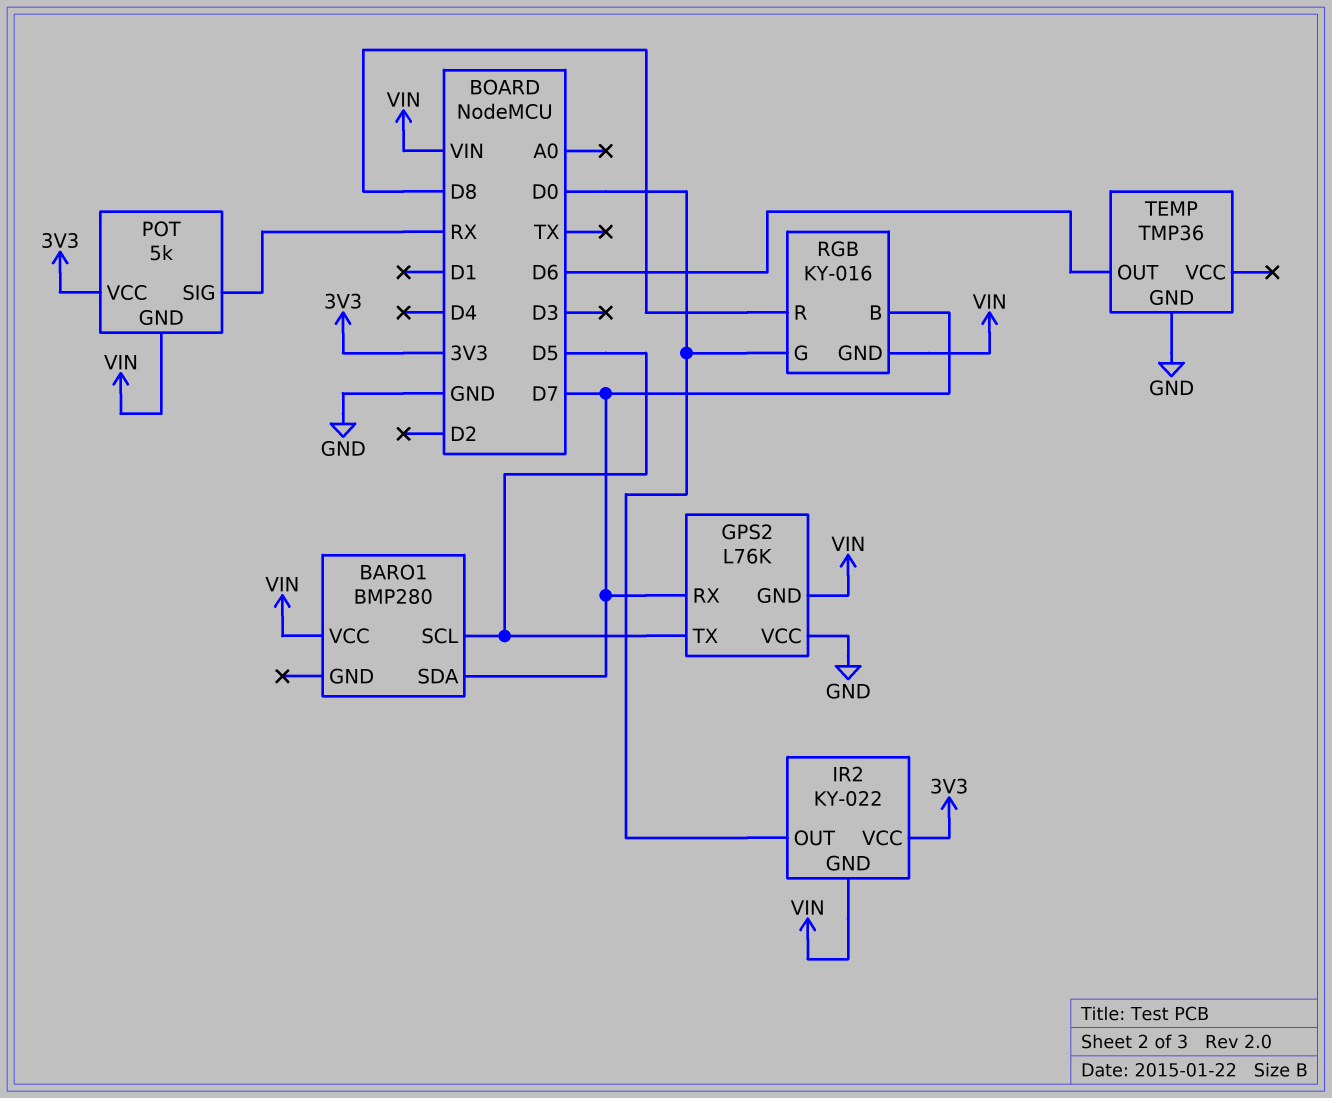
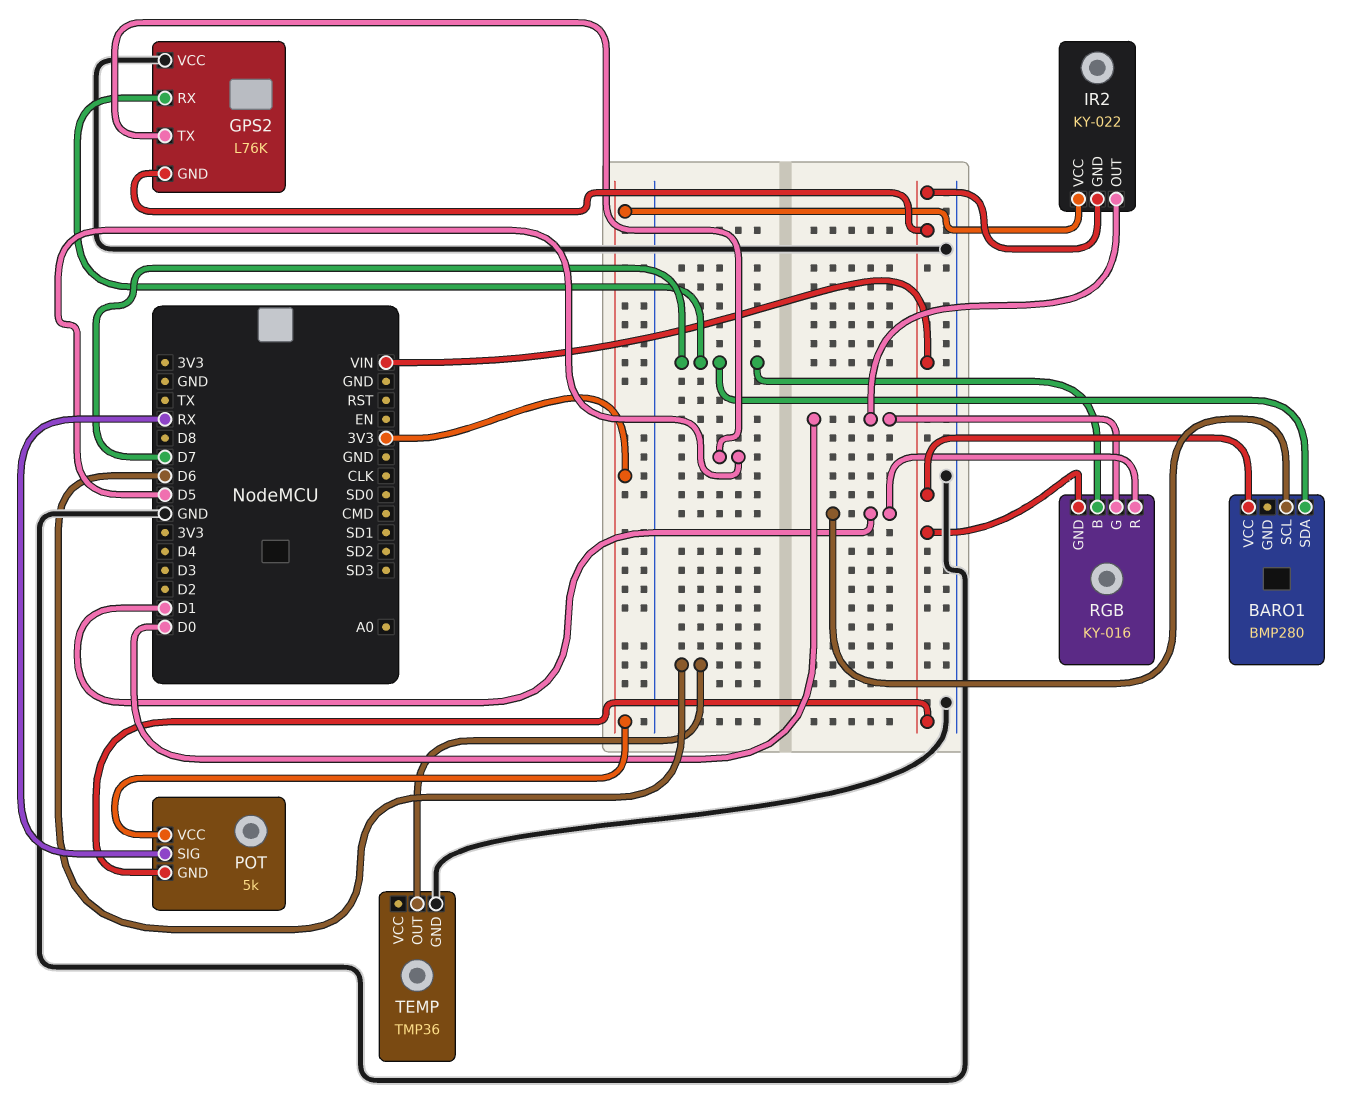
BARO1 pin SCL: D5 -> D1
RGB pin R: D8 -> D1

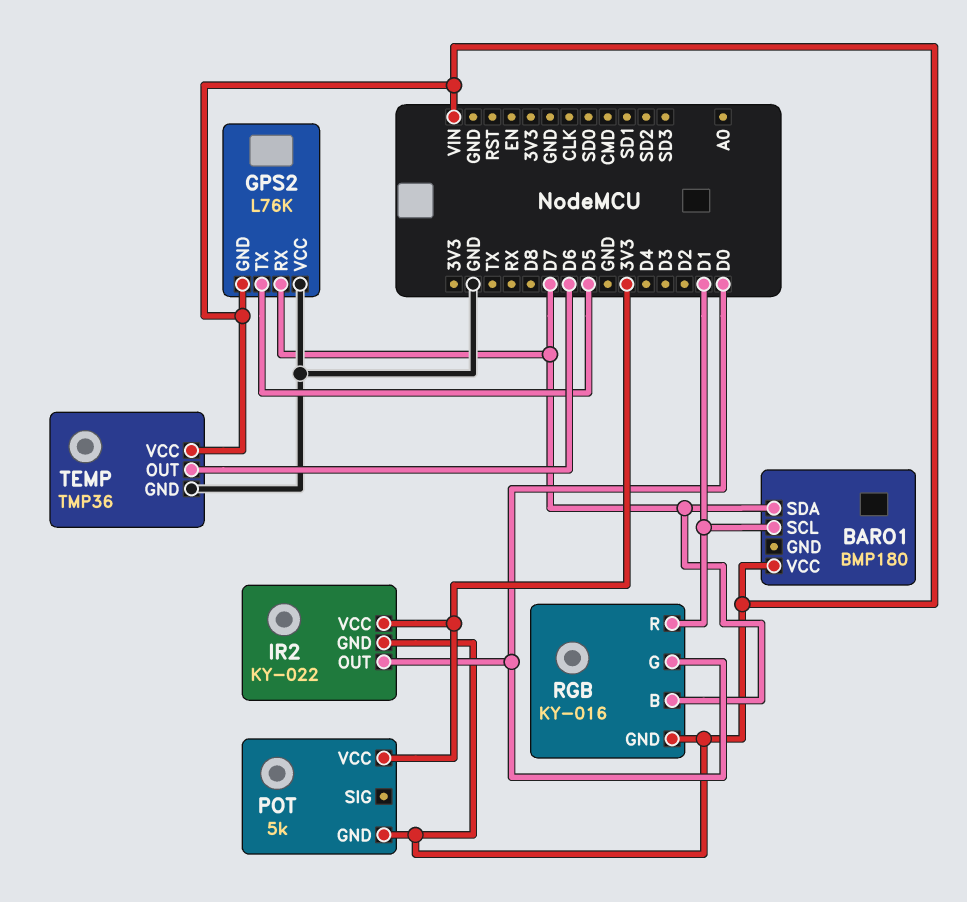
BARO1: BMP280 -> BMP180
POT pin SIG: RX -> none
TEMP pin VCC: none -> VIN

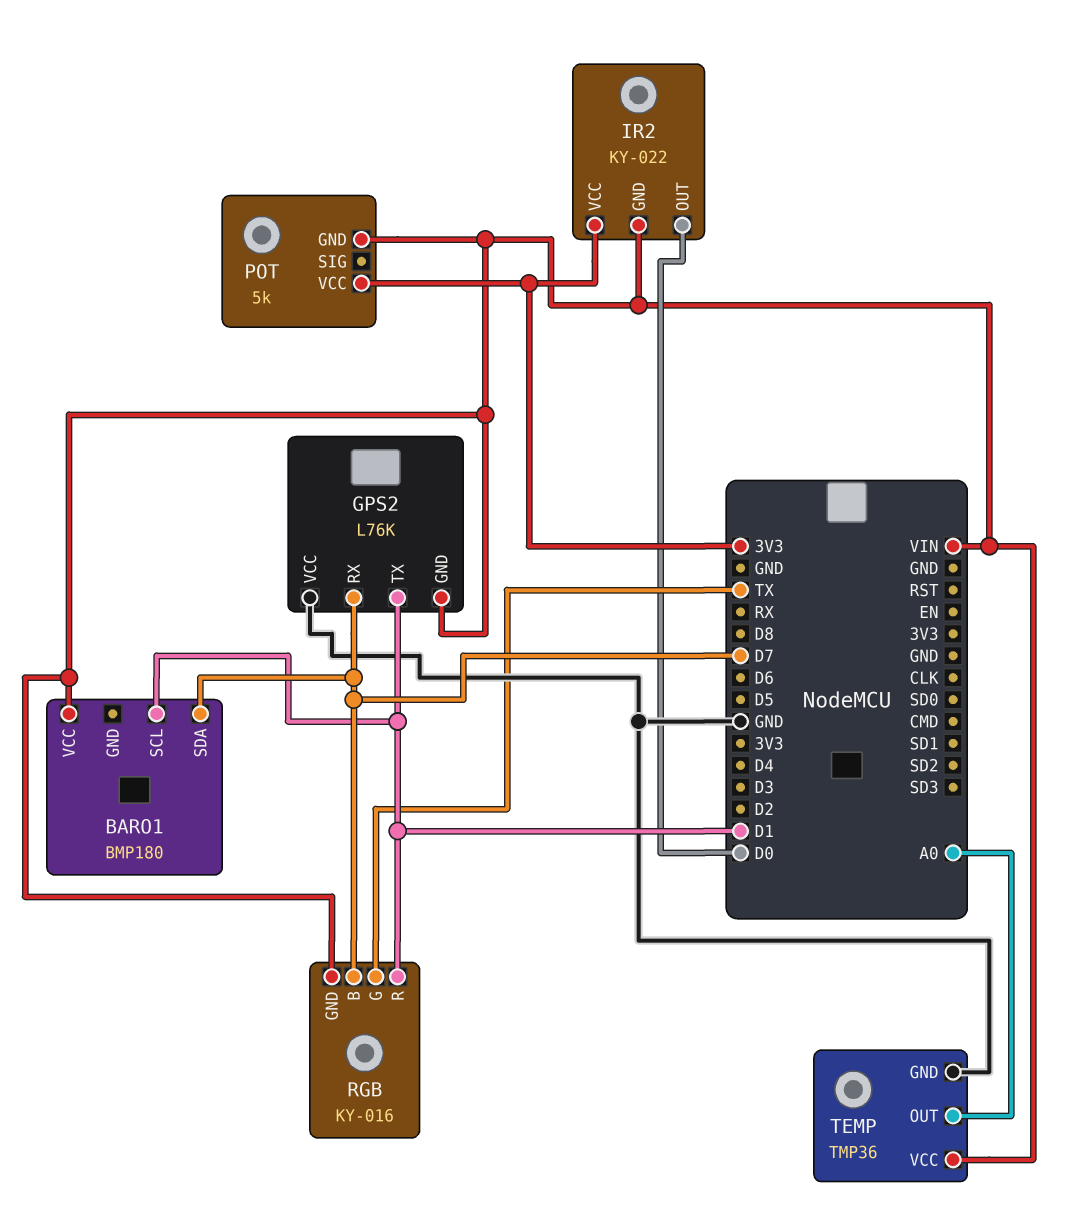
GPS2 pin TX: D5 -> D1
RGB pin G: D0 -> TX
TEMP pin OUT: D6 -> A0

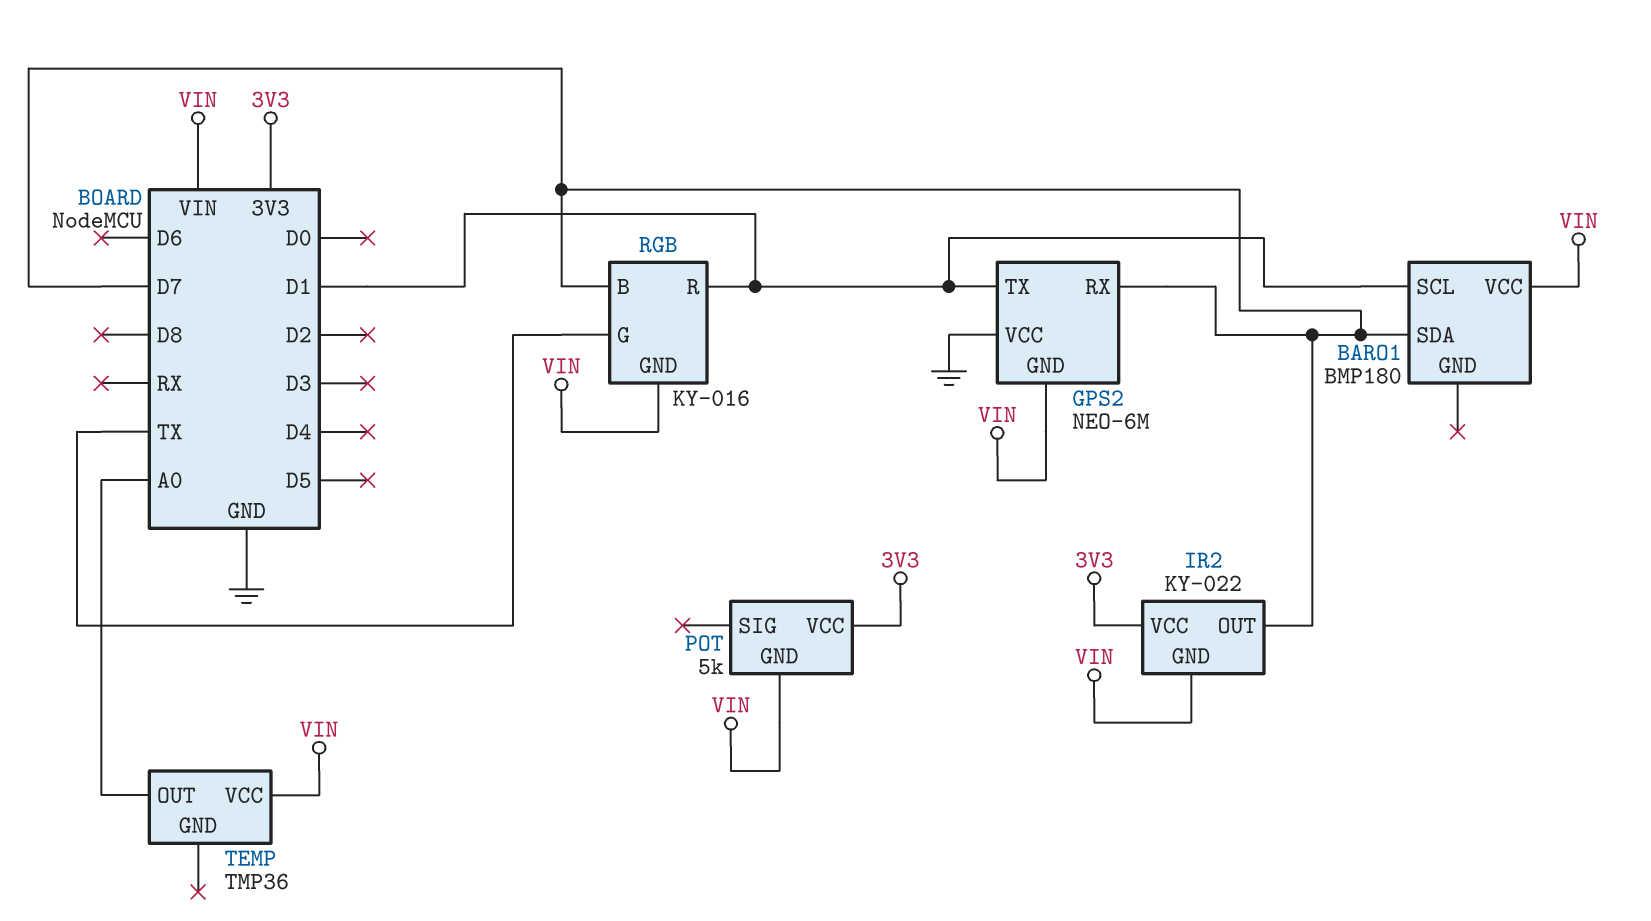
GPS2: L76K -> NEO-6M
IR2 pin OUT: D0 -> D7
TEMP pin GND: GND -> none

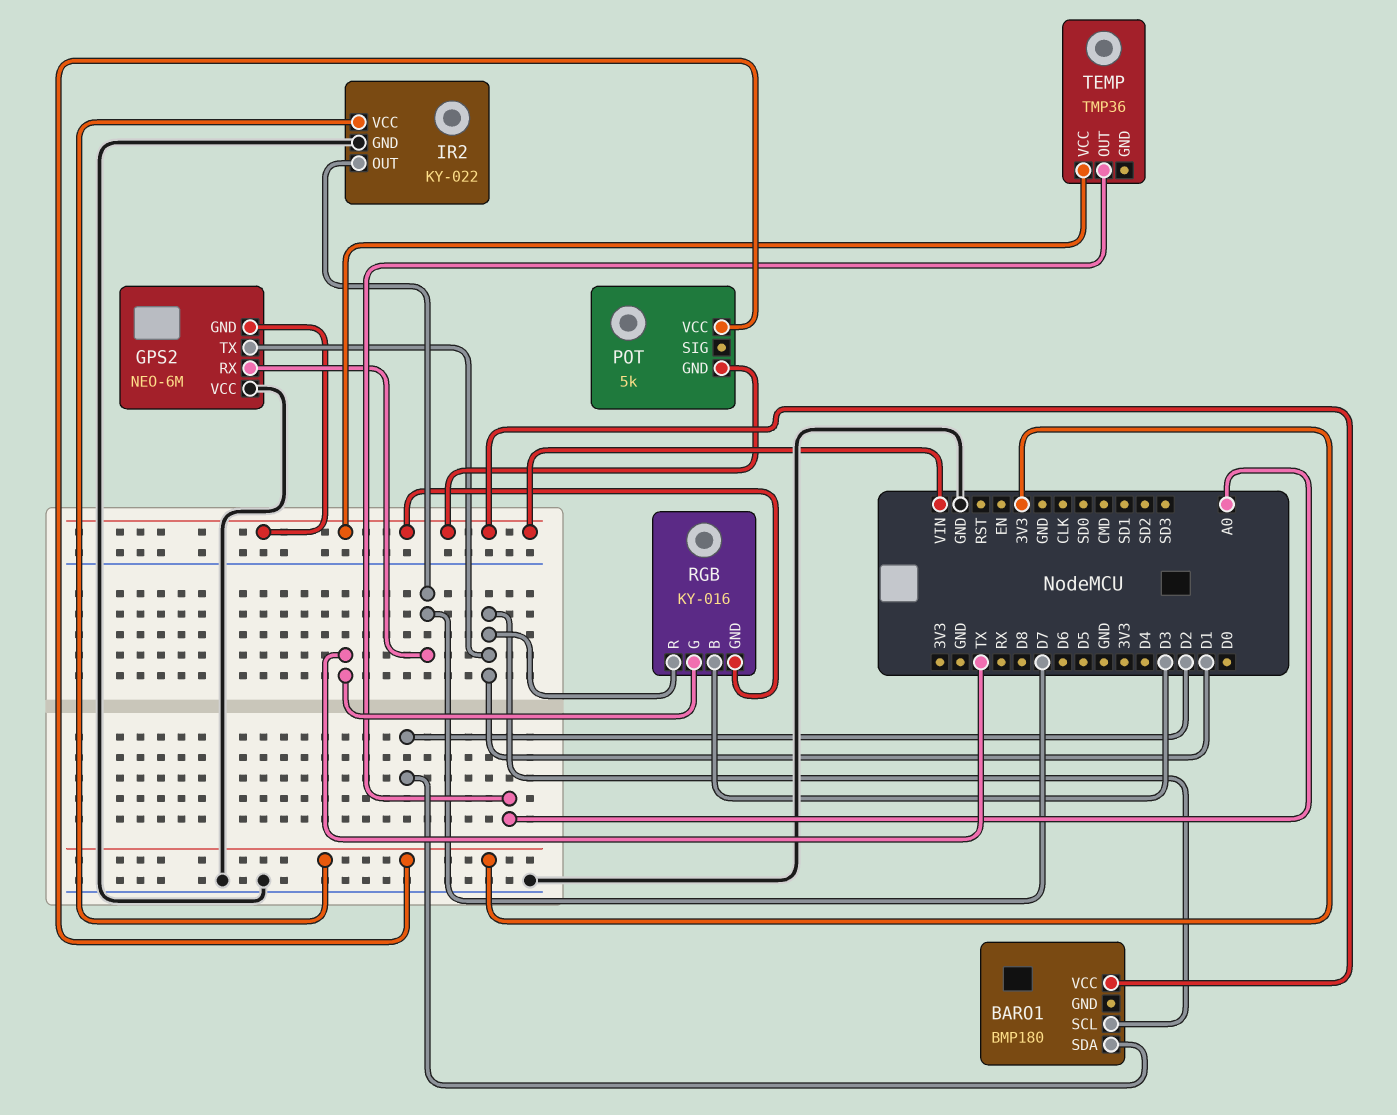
BARO1 pin SDA: D7 -> D2
IR2 pin GND: VIN -> GND
RGB pin B: D7 -> D3

